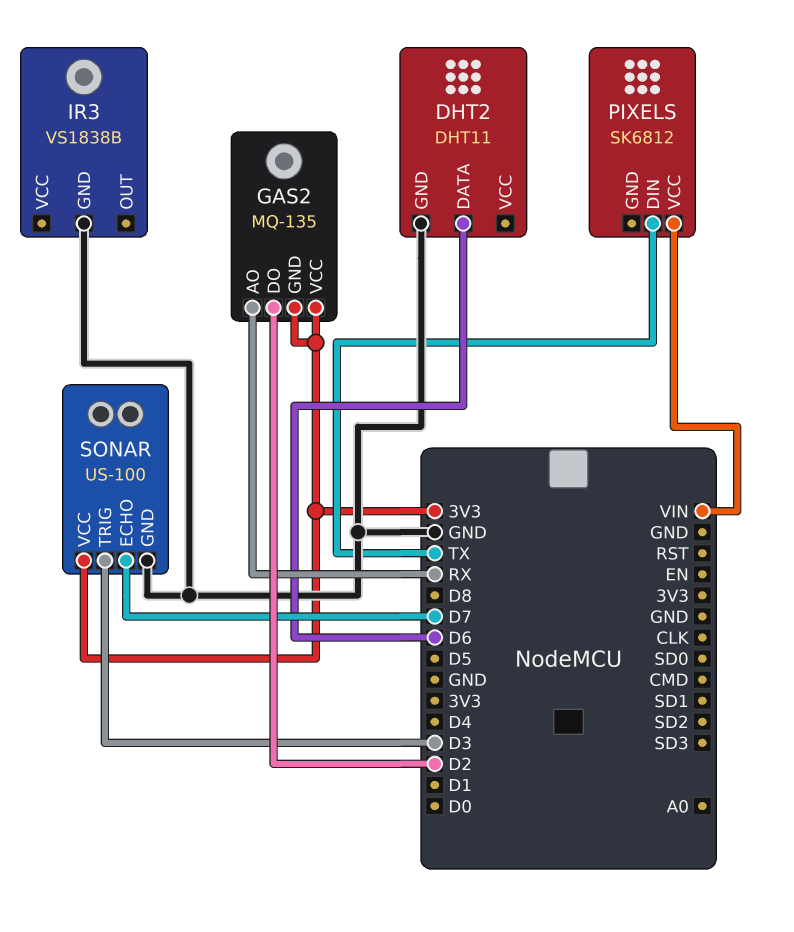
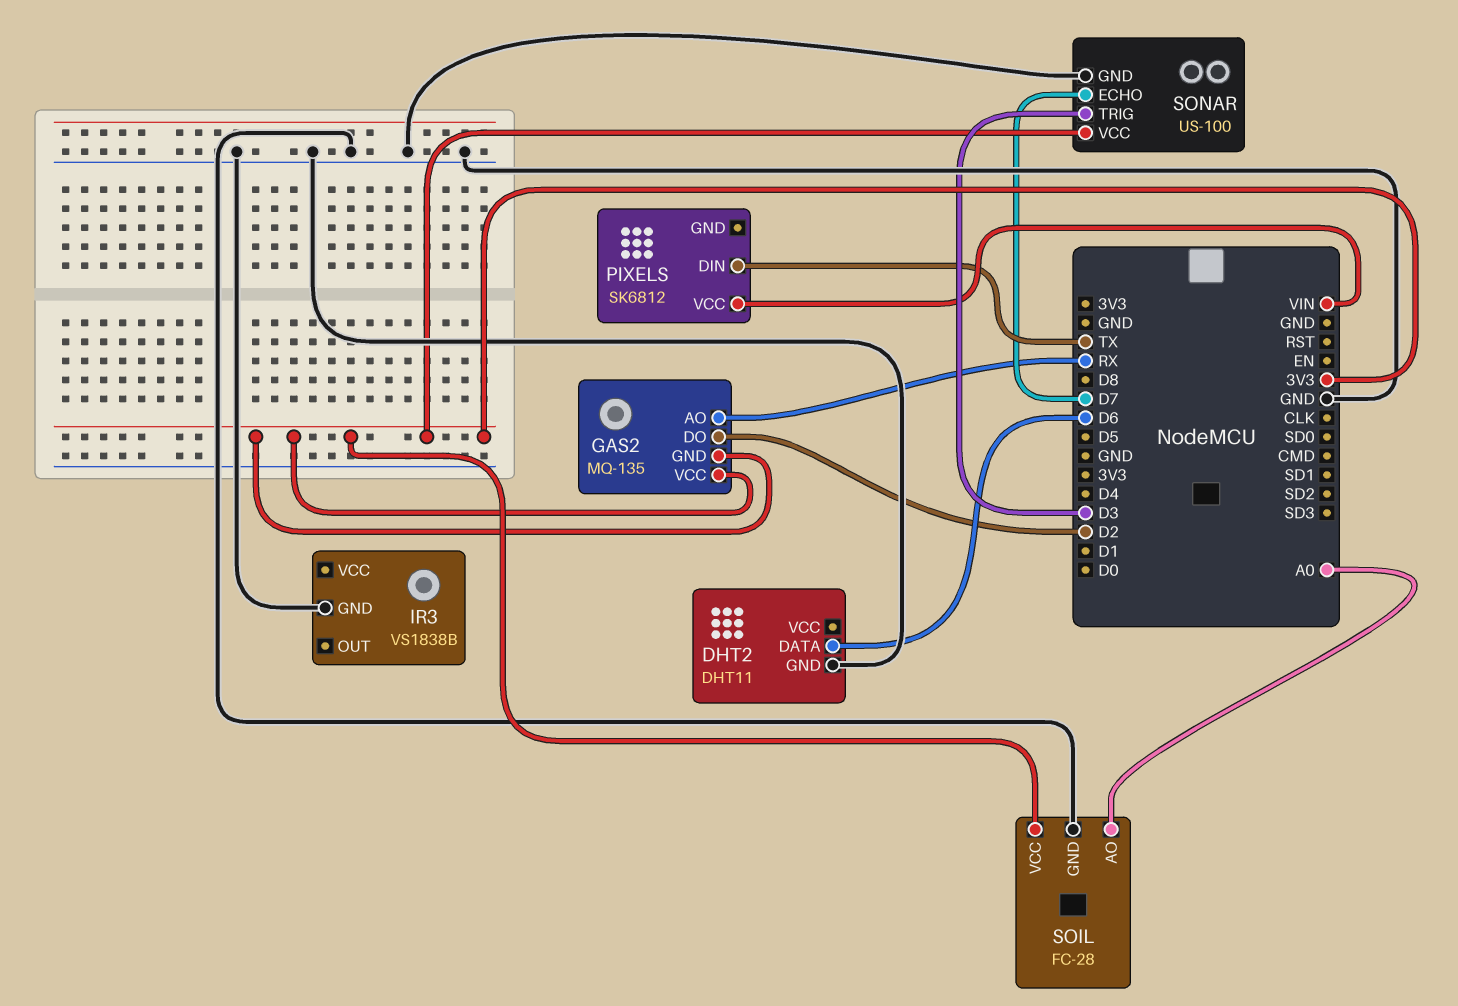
SOIL: none -> FC-28
SOIL pin AO: none -> A0
SOIL pin GND: none -> GND
SOIL pin VCC: none -> 3V3

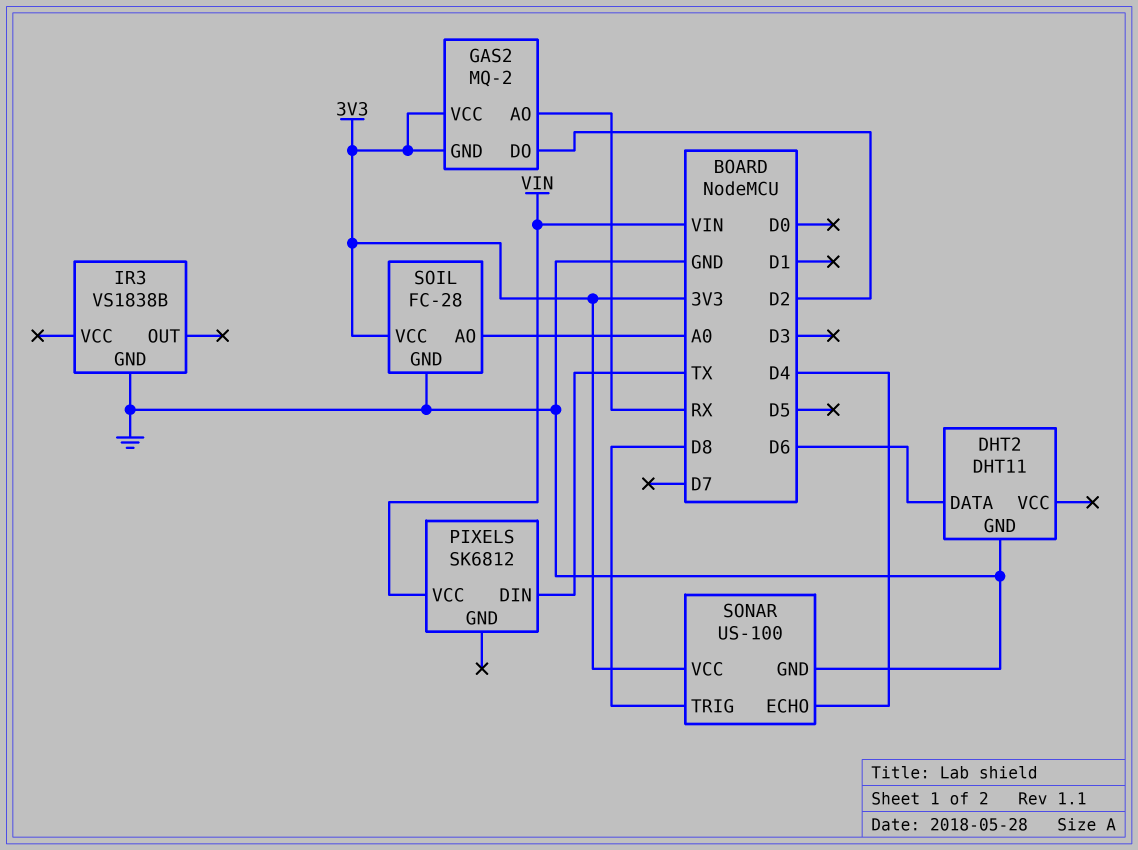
GAS2: MQ-135 -> MQ-2
SONAR pin ECHO: D7 -> D4
SONAR pin TRIG: D3 -> D8

